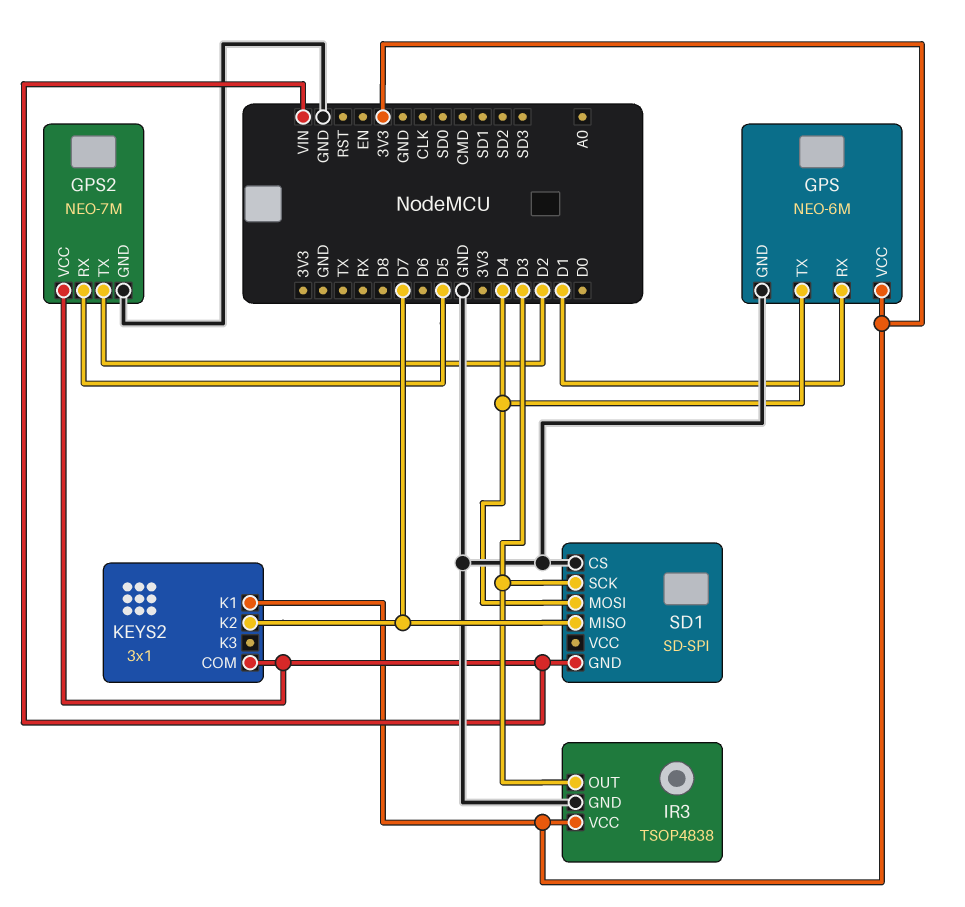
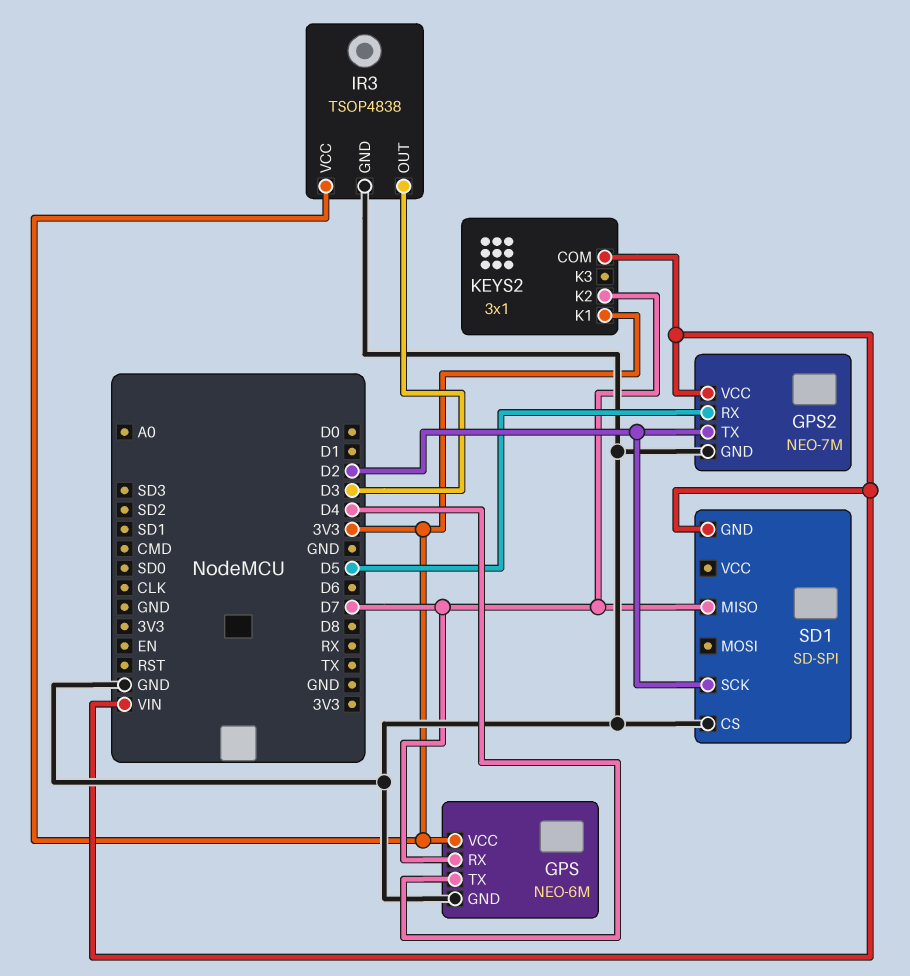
GPS pin RX: D1 -> D7
SD1 pin MOSI: D4 -> none
SD1 pin SCK: D3 -> D2

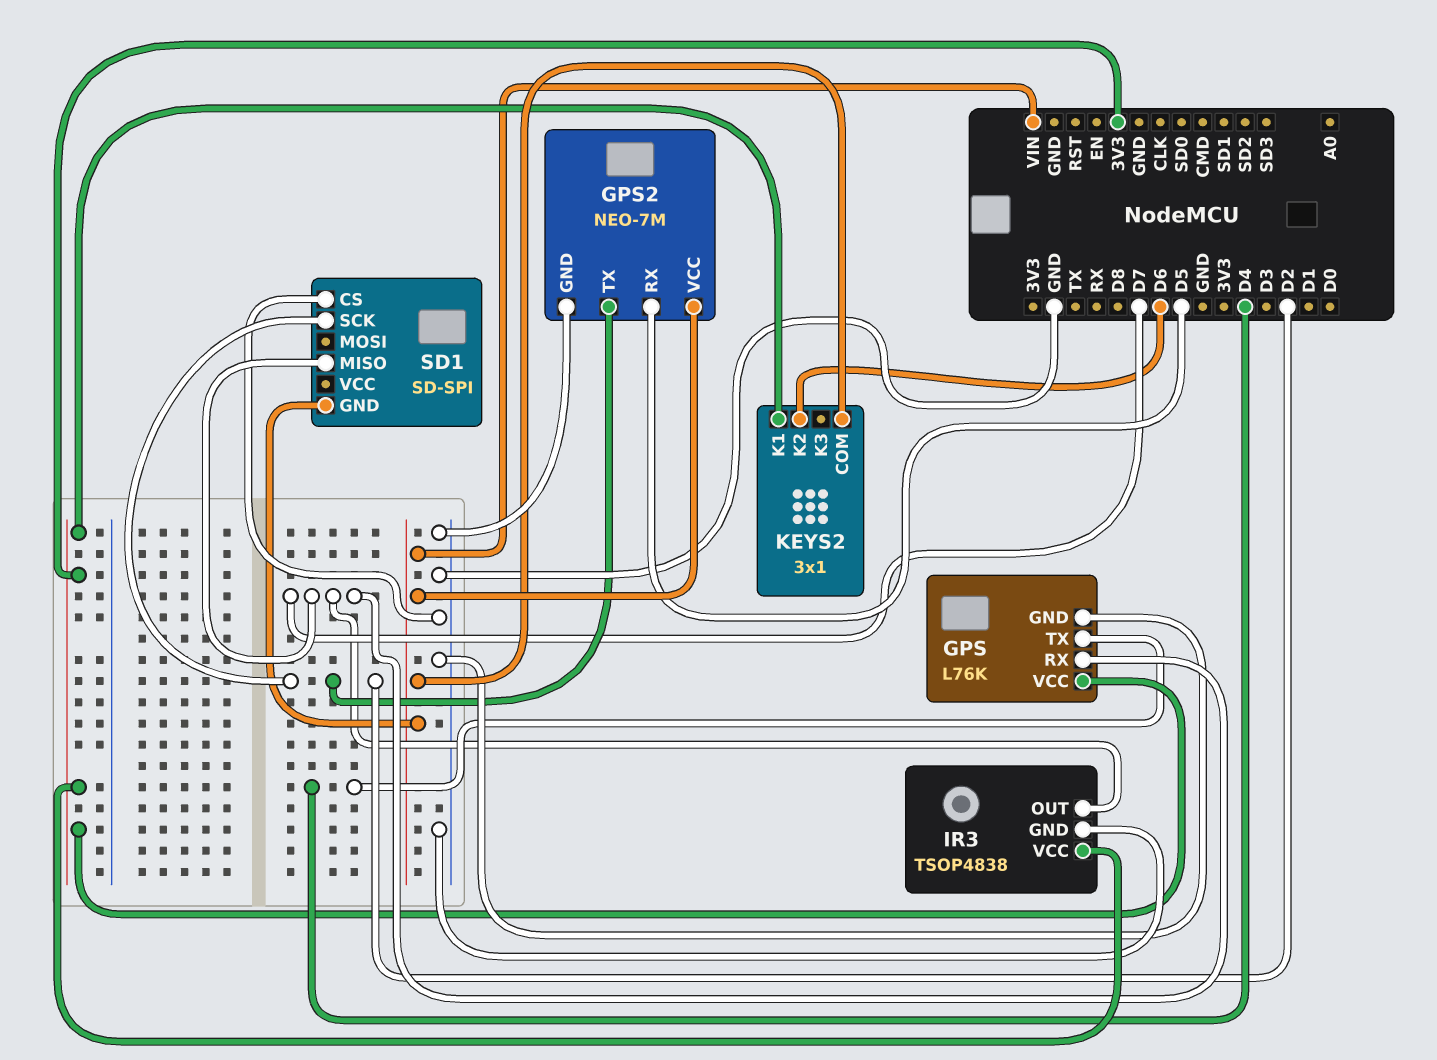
GPS: NEO-6M -> L76K
IR3 pin OUT: D3 -> D7
KEYS2 pin K2: D7 -> D6

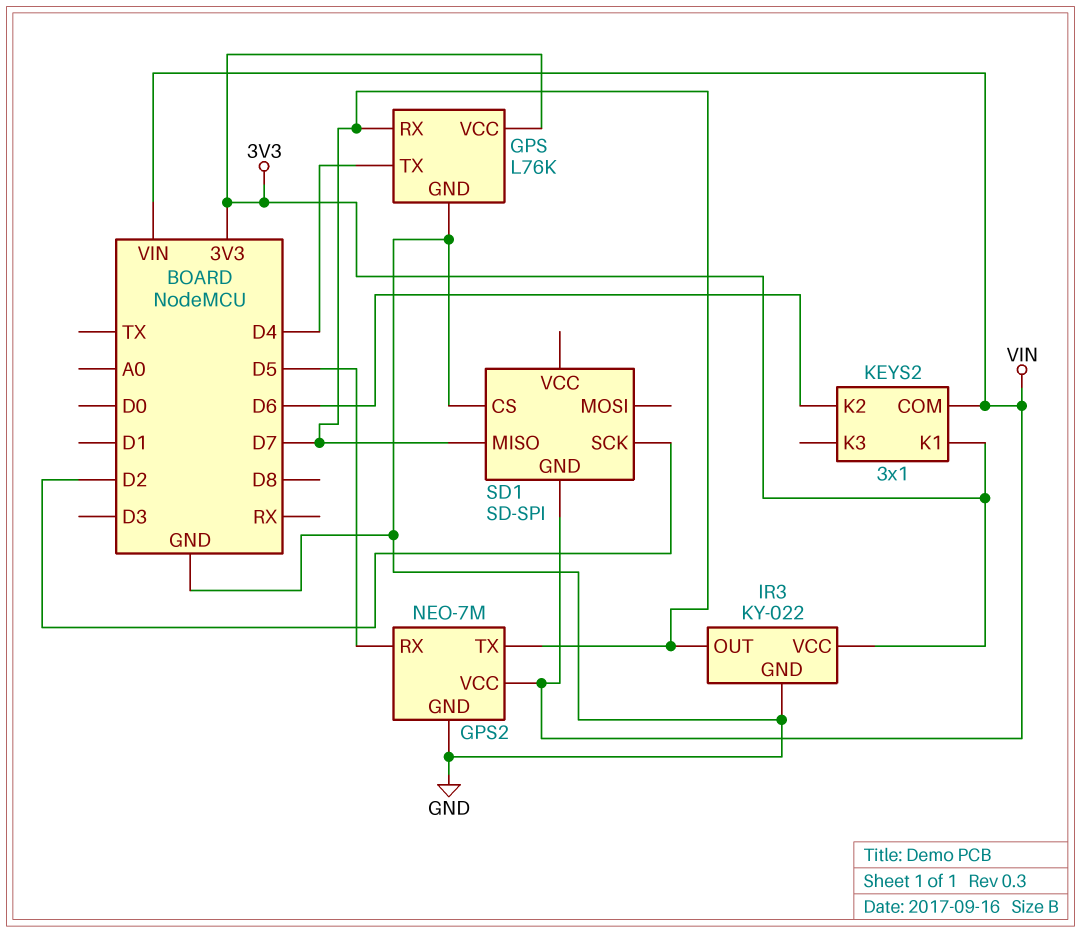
GPS2 pin TX: D2 -> D7
IR3: TSOP4838 -> KY-022

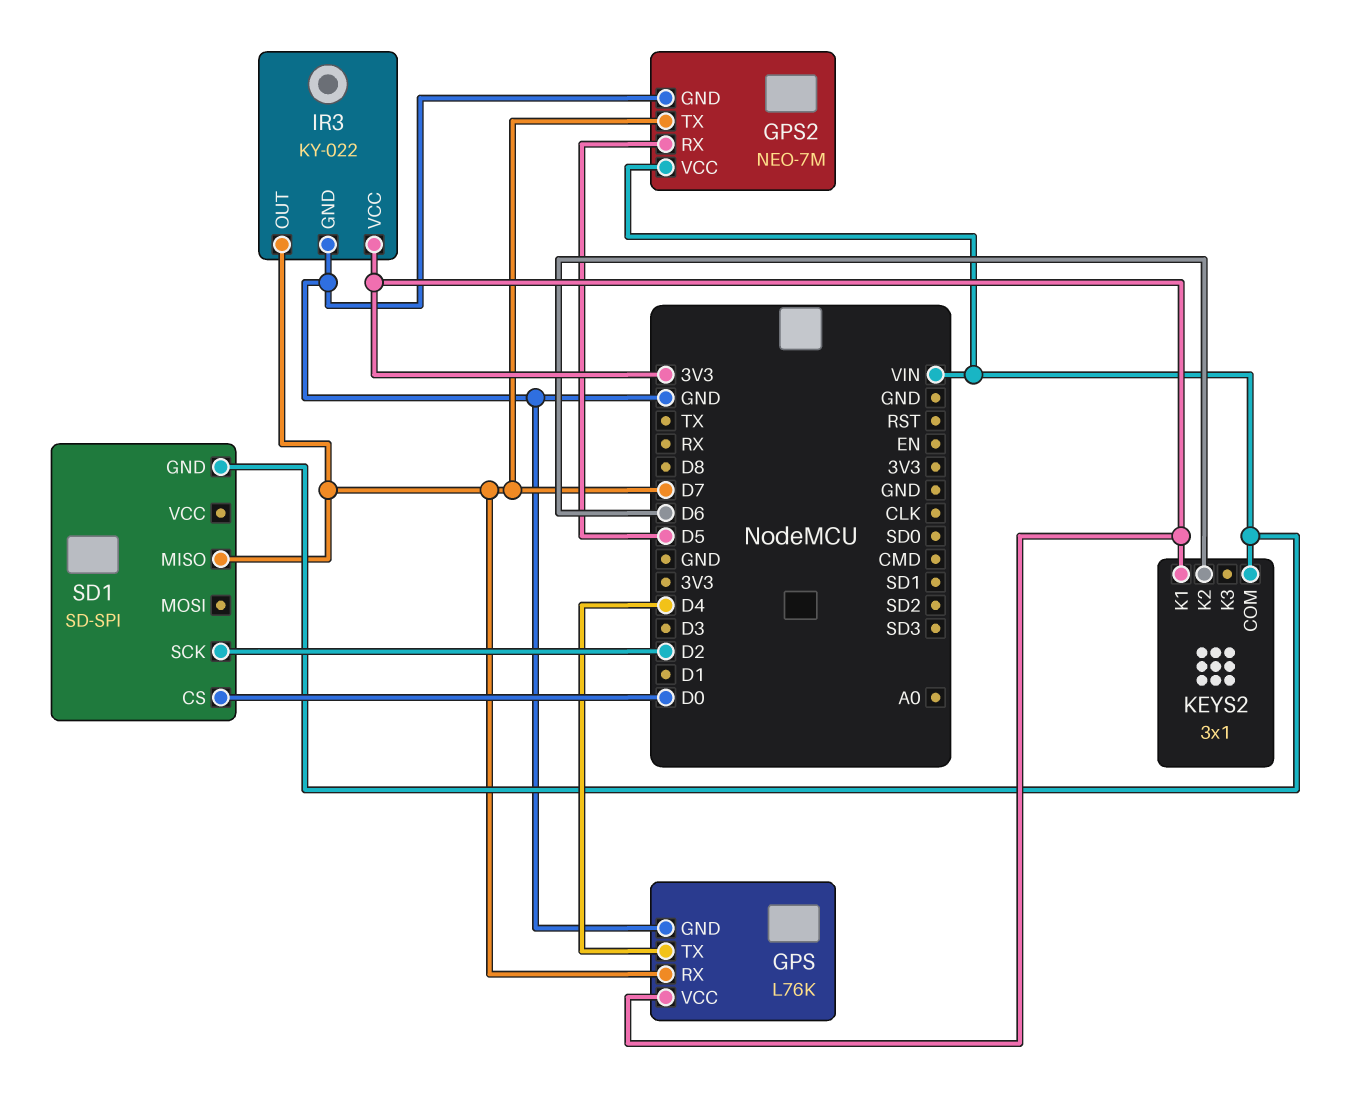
SD1 pin CS: GND -> D0

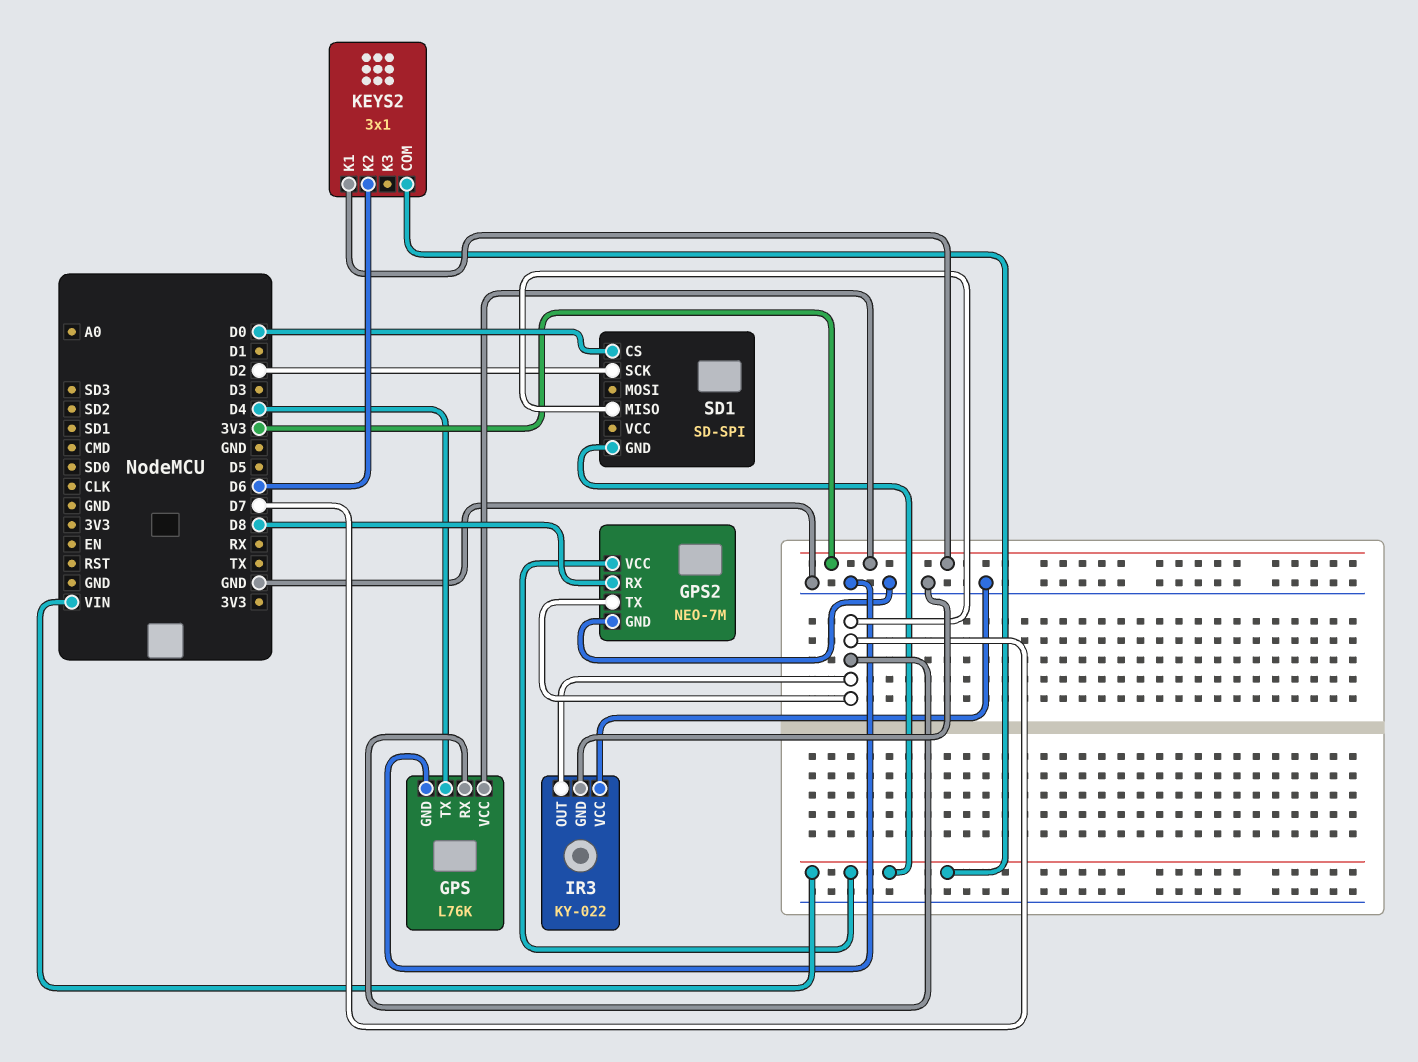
GPS2 pin RX: D5 -> D8
IR3 pin VCC: 3V3 -> GND

